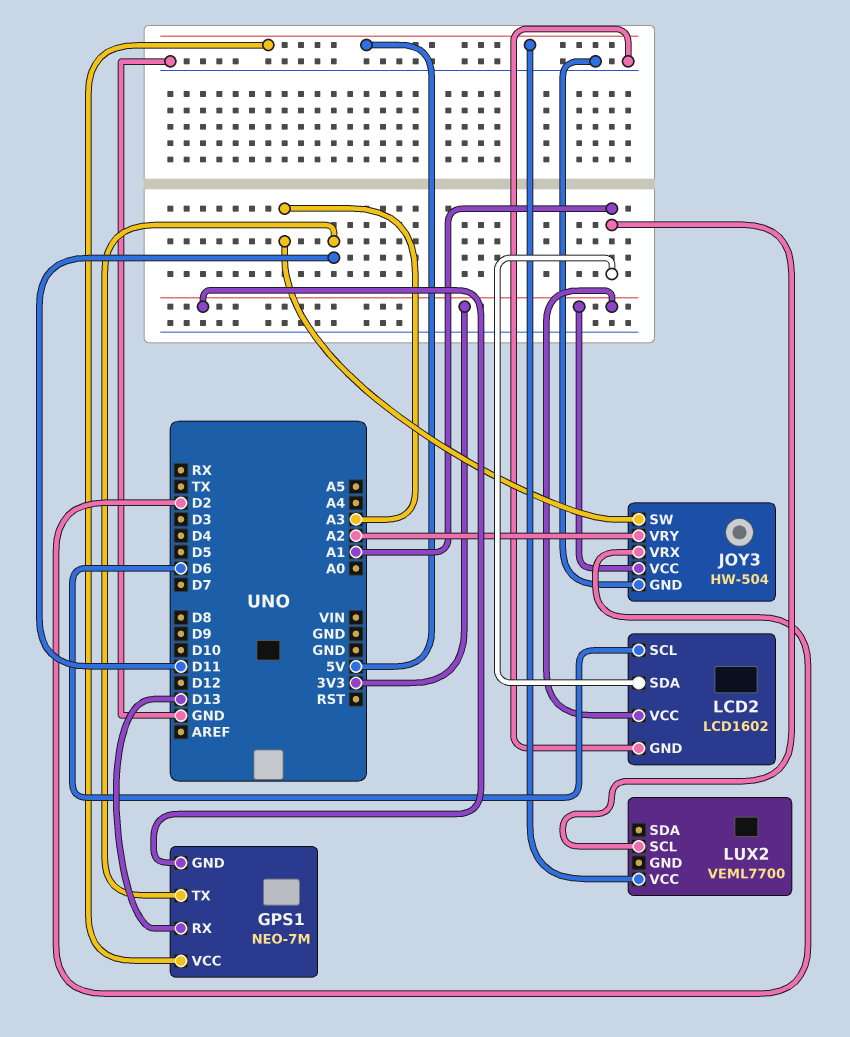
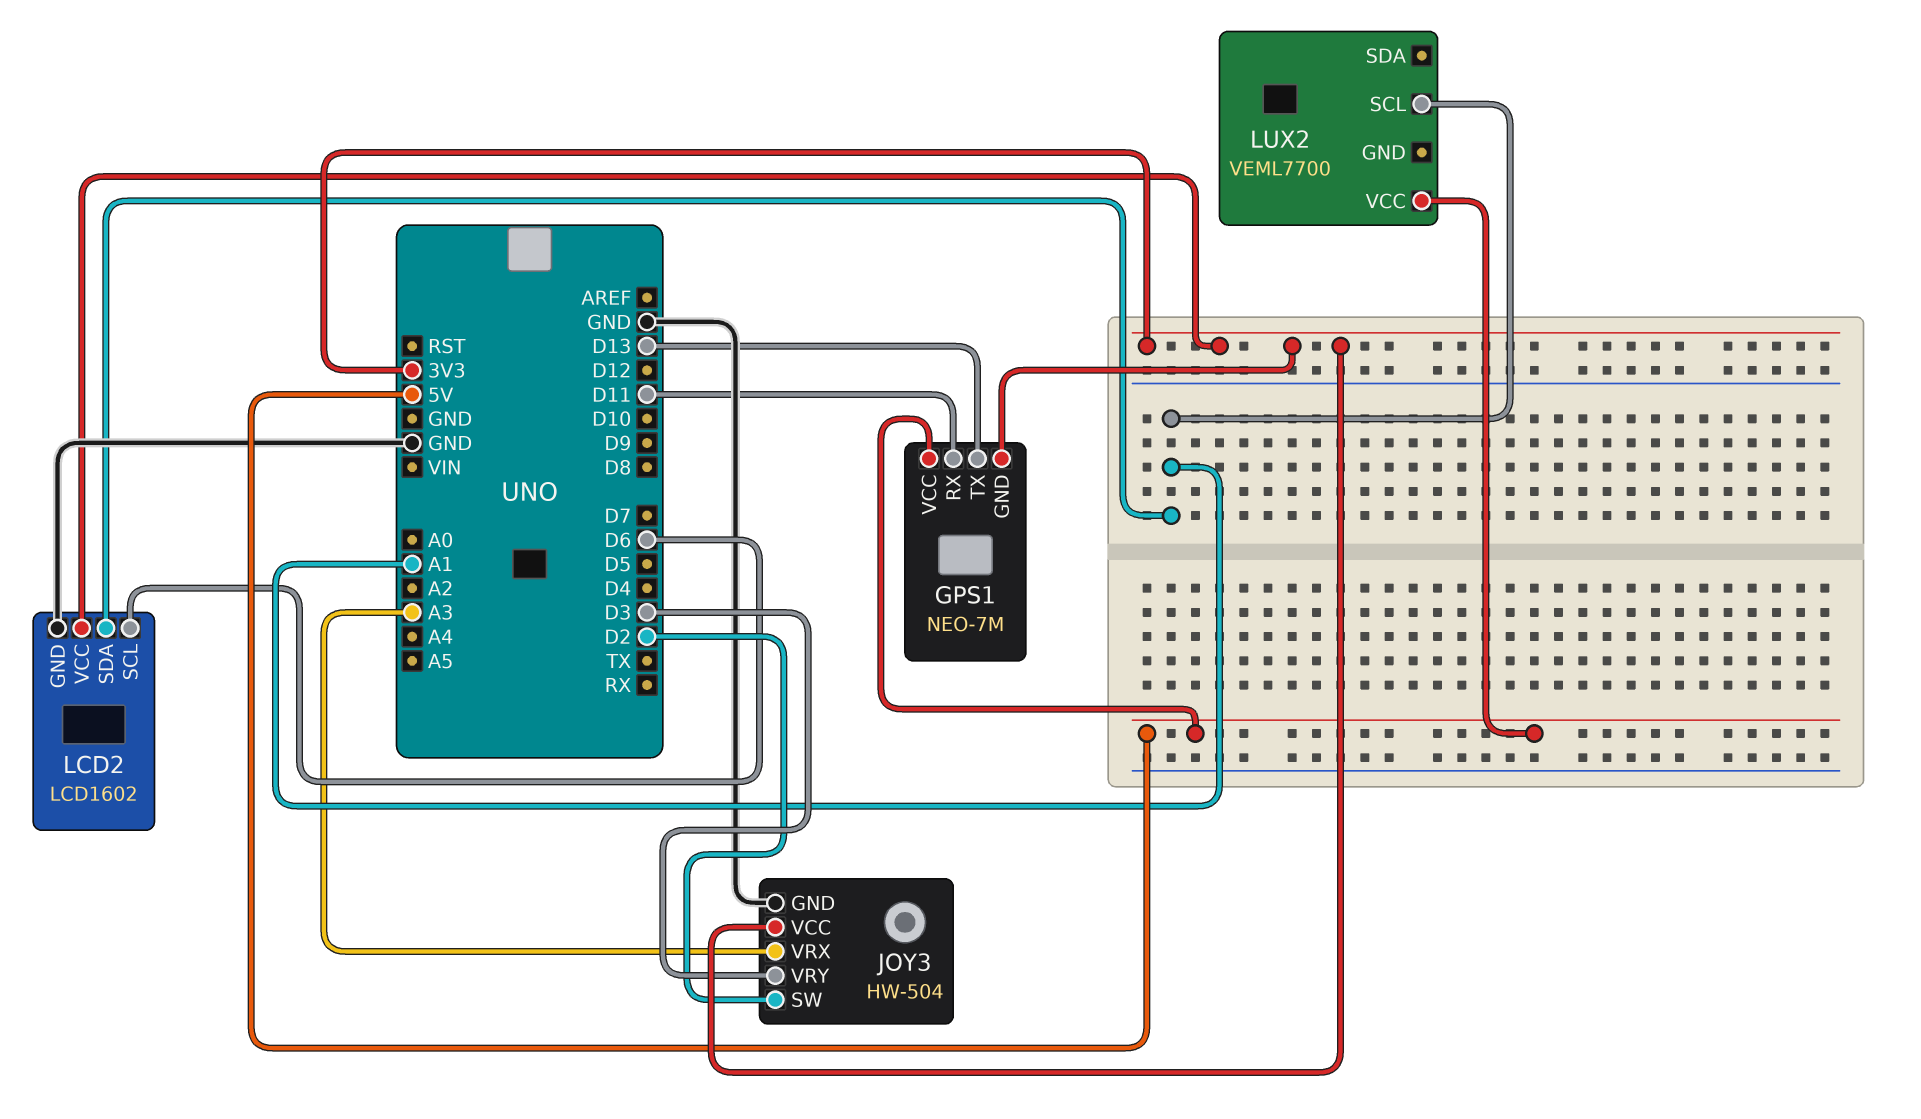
GPS1 pin RX: D13 -> D11
GPS1 pin TX: D11 -> D13
JOY3 pin SW: A3 -> D2
JOY3 pin VRX: D2 -> A3
JOY3 pin VRY: A2 -> D3

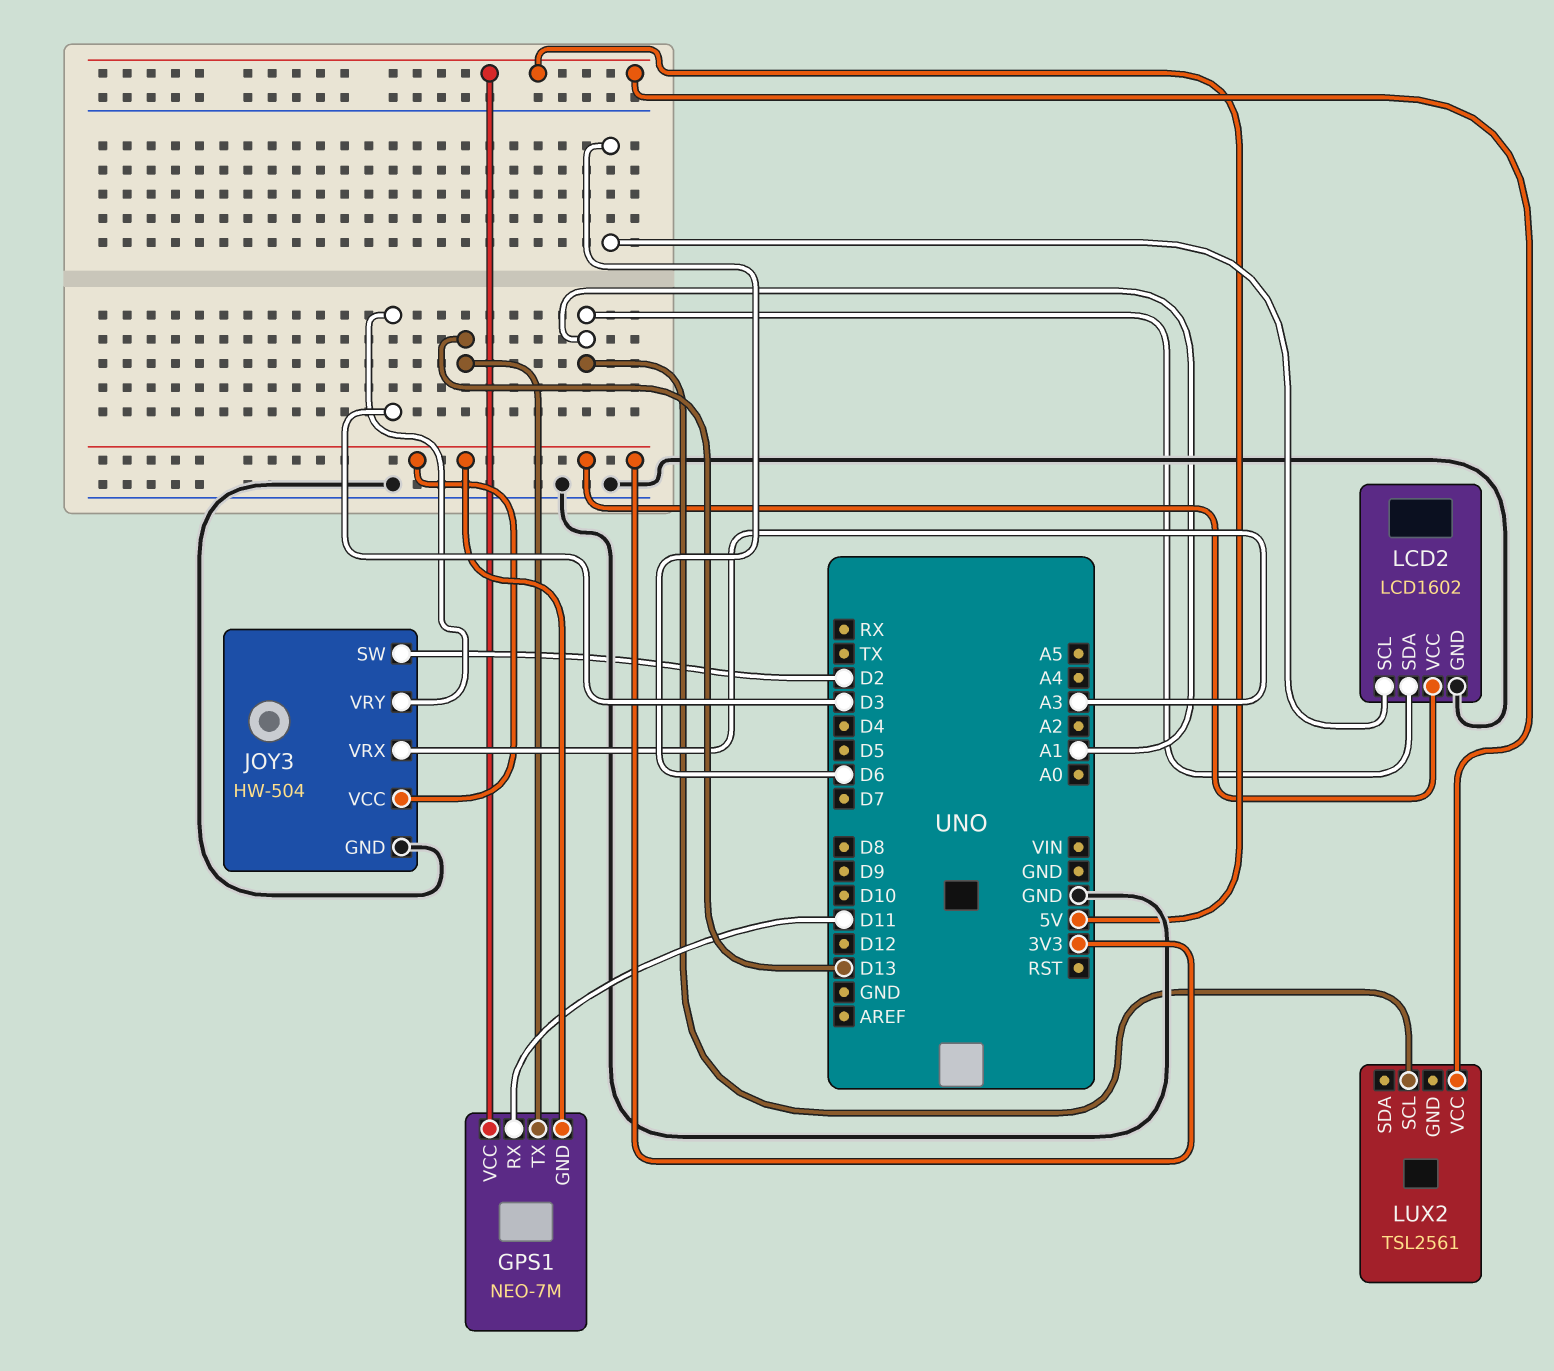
LUX2: VEML7700 -> TSL2561

